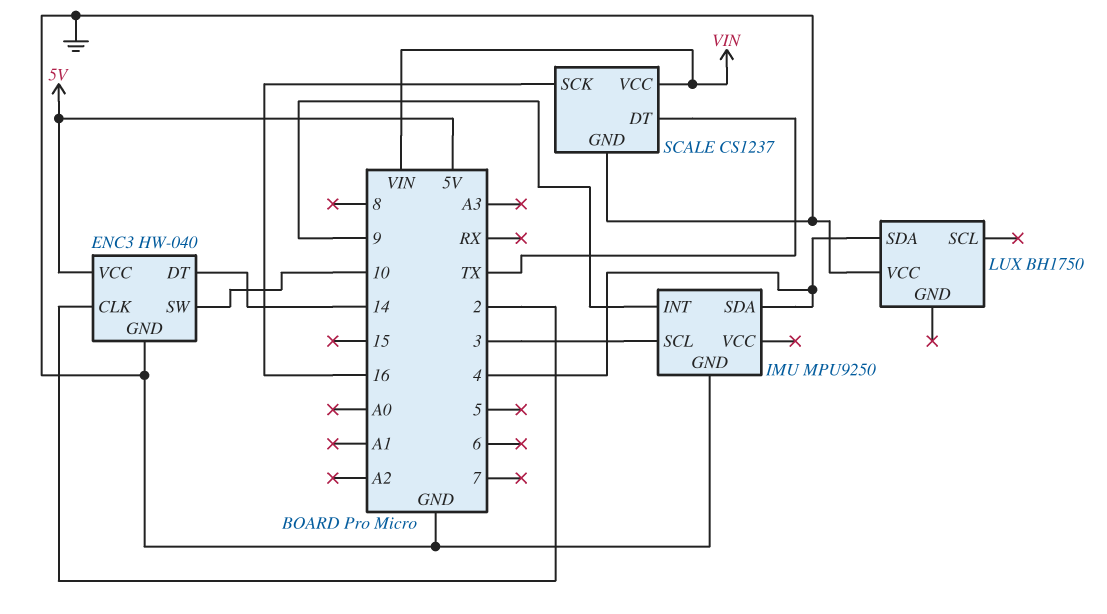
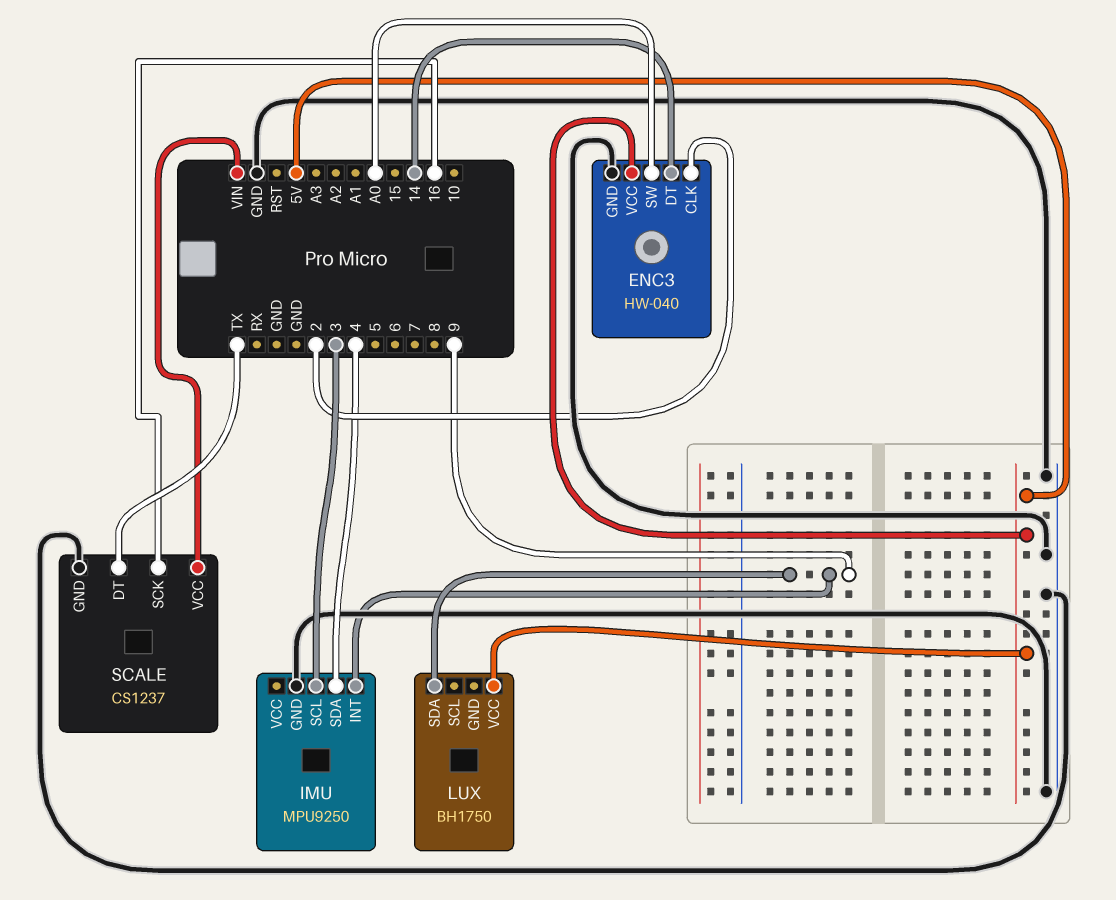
ENC3 pin SW: 10 -> A0
LUX pin SDA: 4 -> 9
LUX pin VCC: GND -> 5V

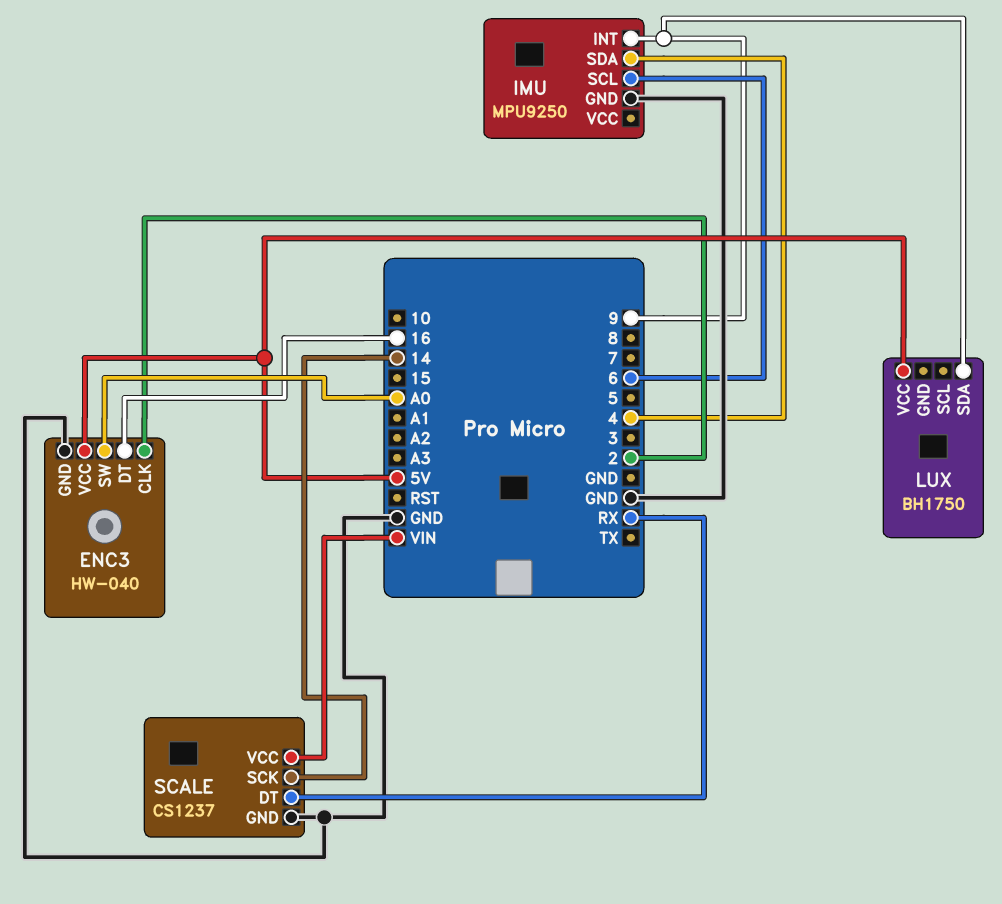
ENC3 pin DT: 14 -> 16
IMU pin SCL: 3 -> 6
SCALE pin DT: TX -> RX
SCALE pin SCK: 16 -> 14

